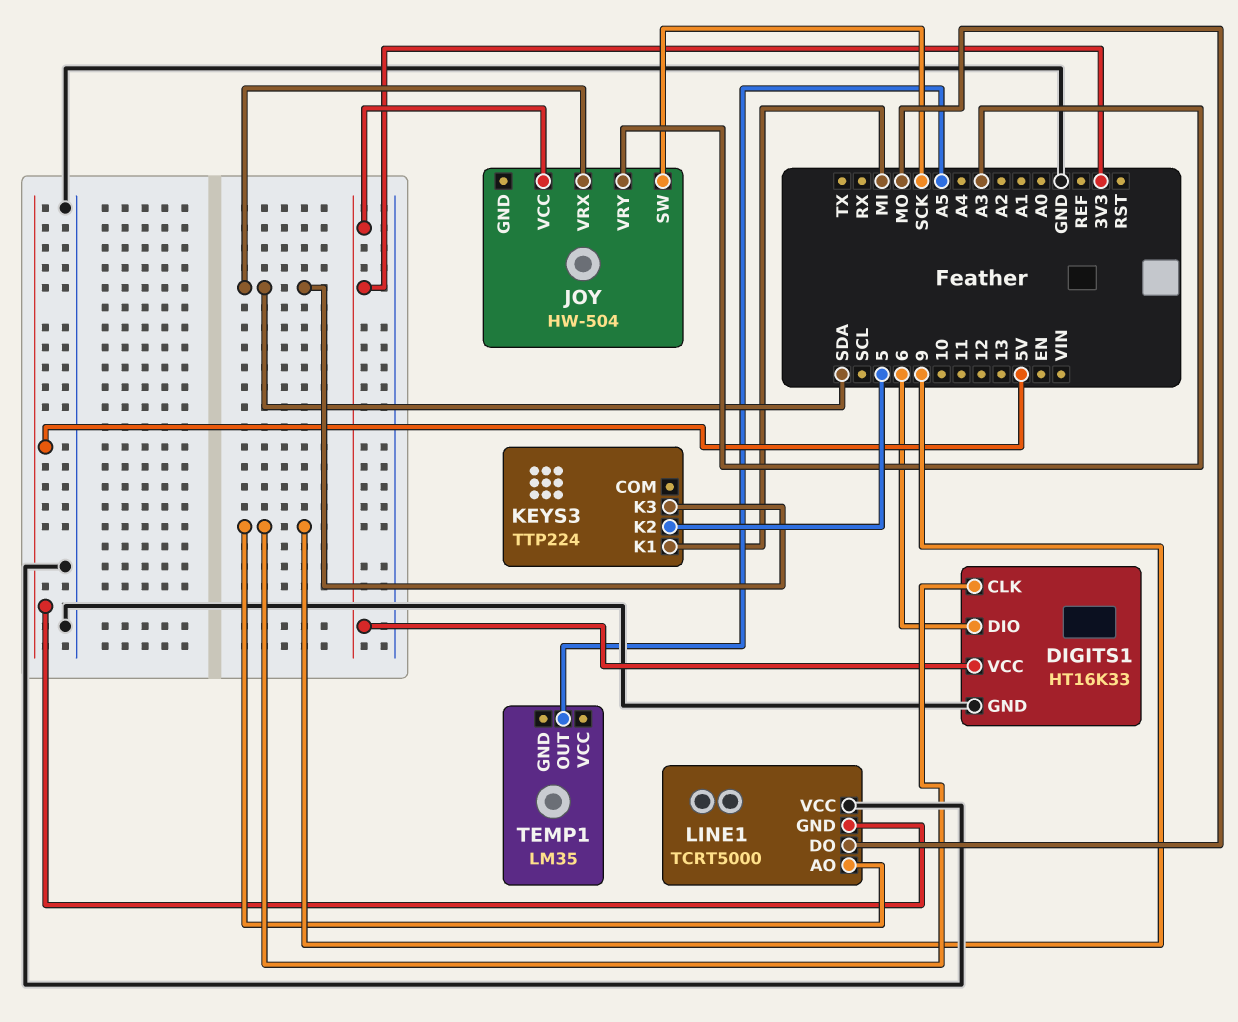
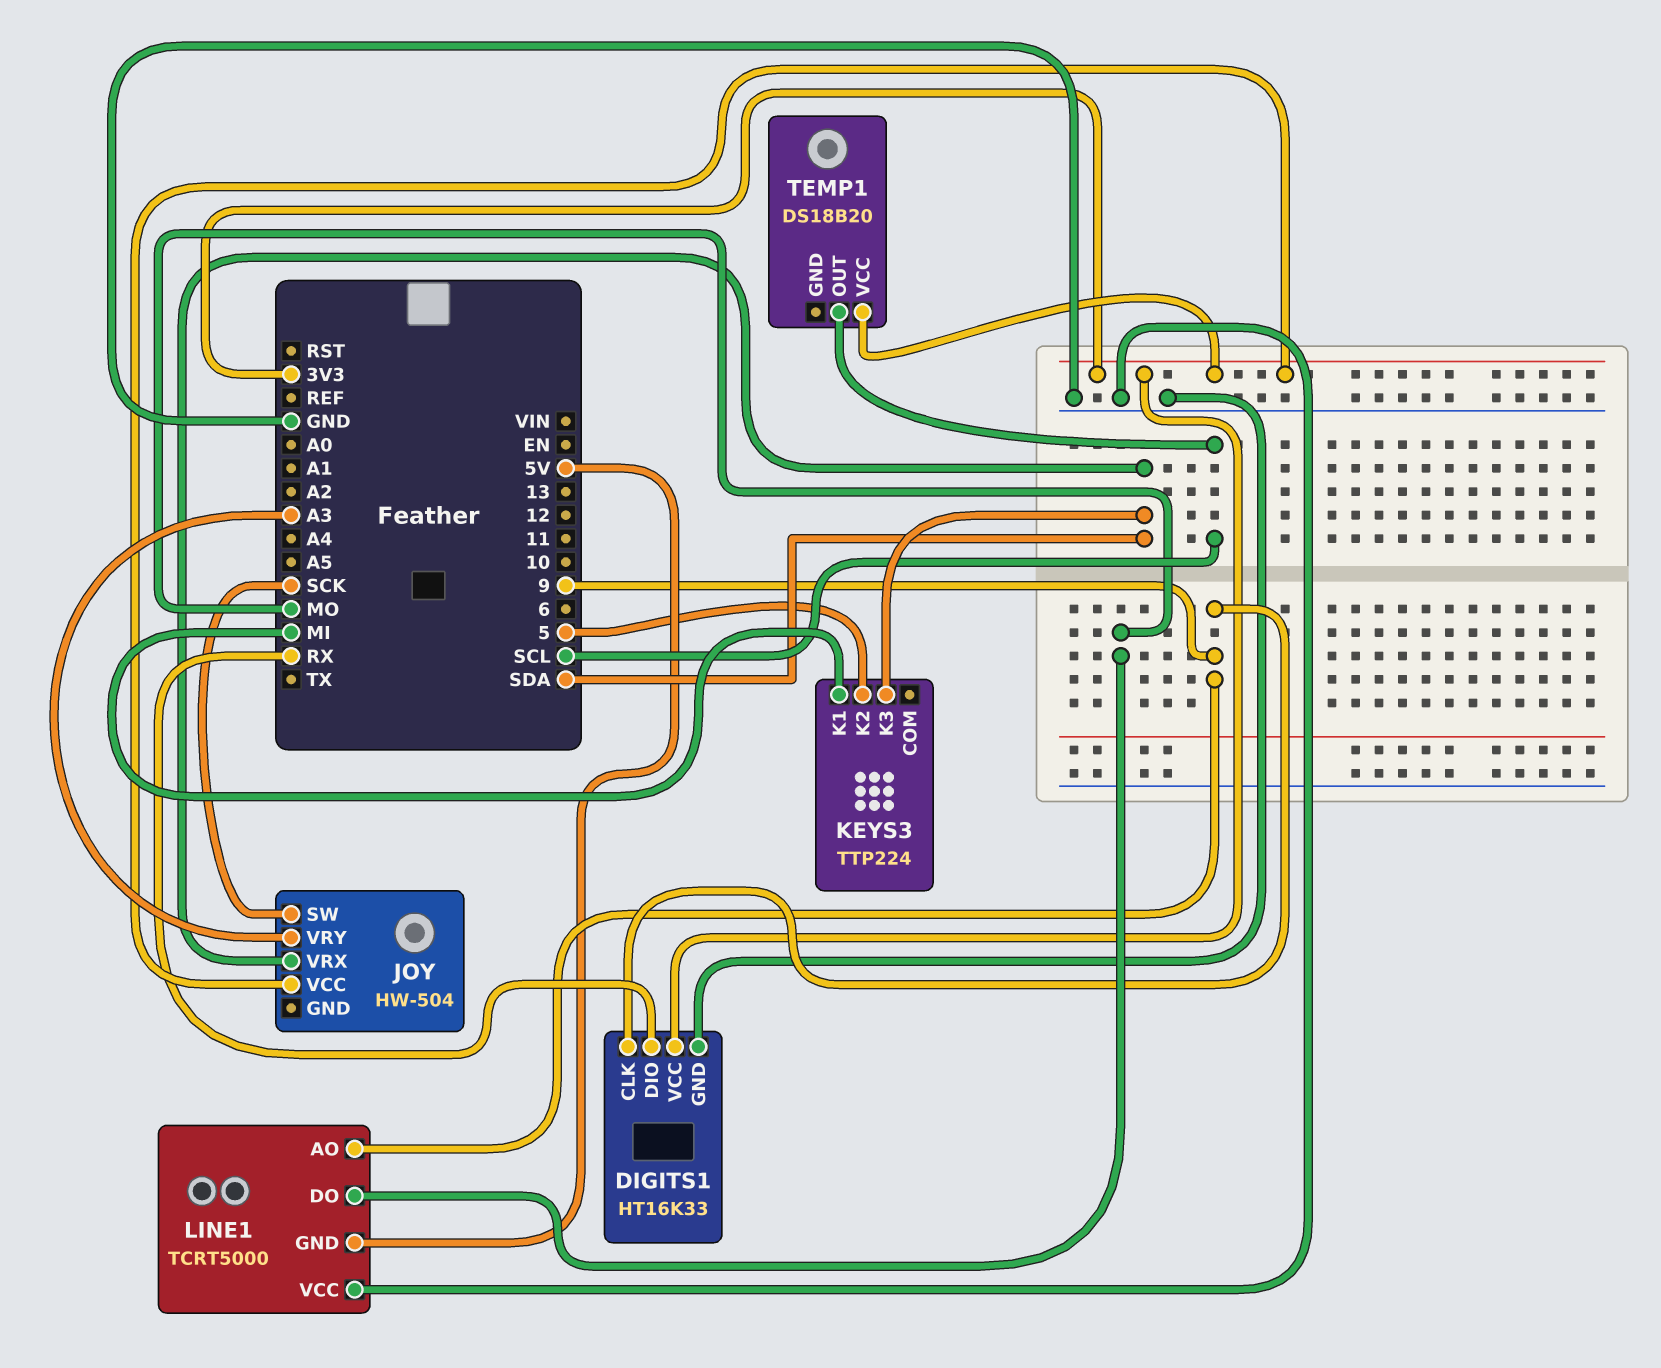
DIGITS1 pin DIO: 6 -> RX
TEMP1: LM35 -> DS18B20
TEMP1 pin OUT: A5 -> SCL
TEMP1 pin VCC: none -> 3V3

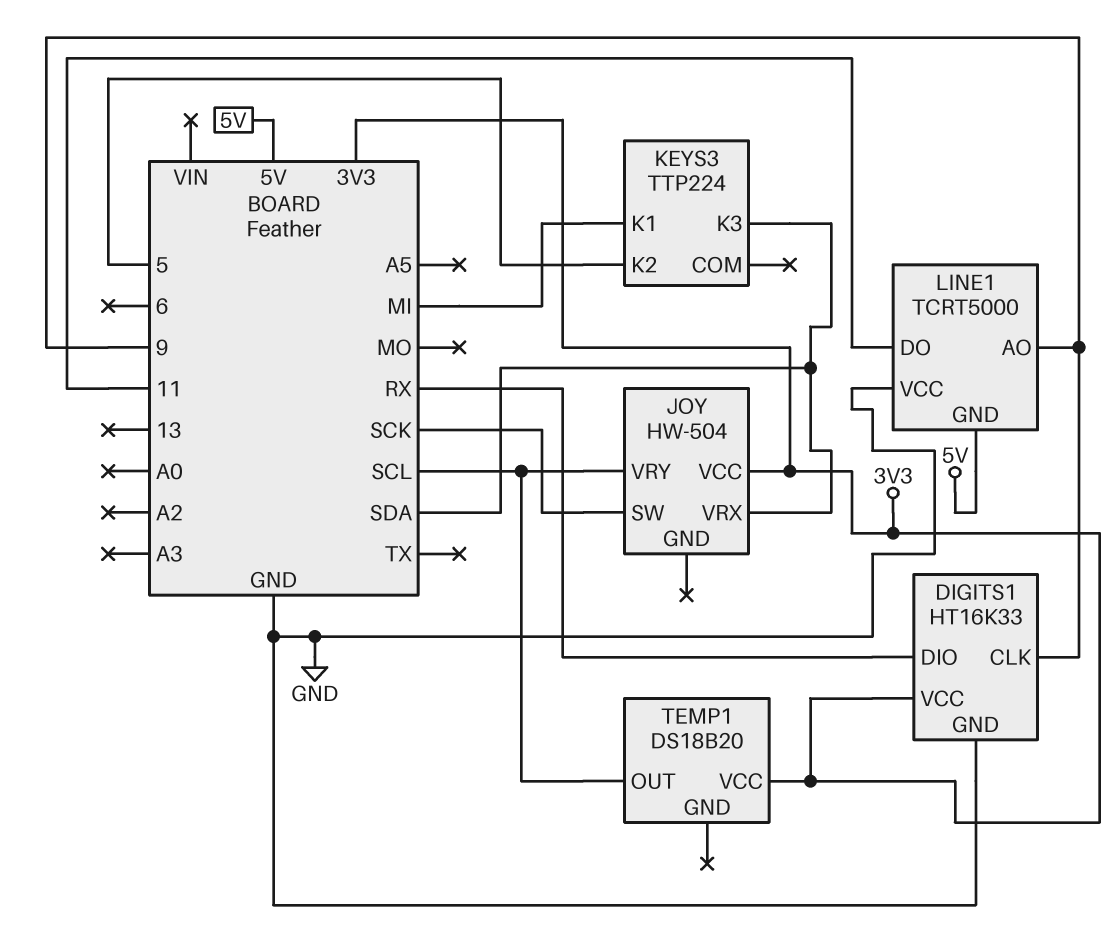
JOY pin VRY: A3 -> SCL
LINE1 pin DO: MO -> 11

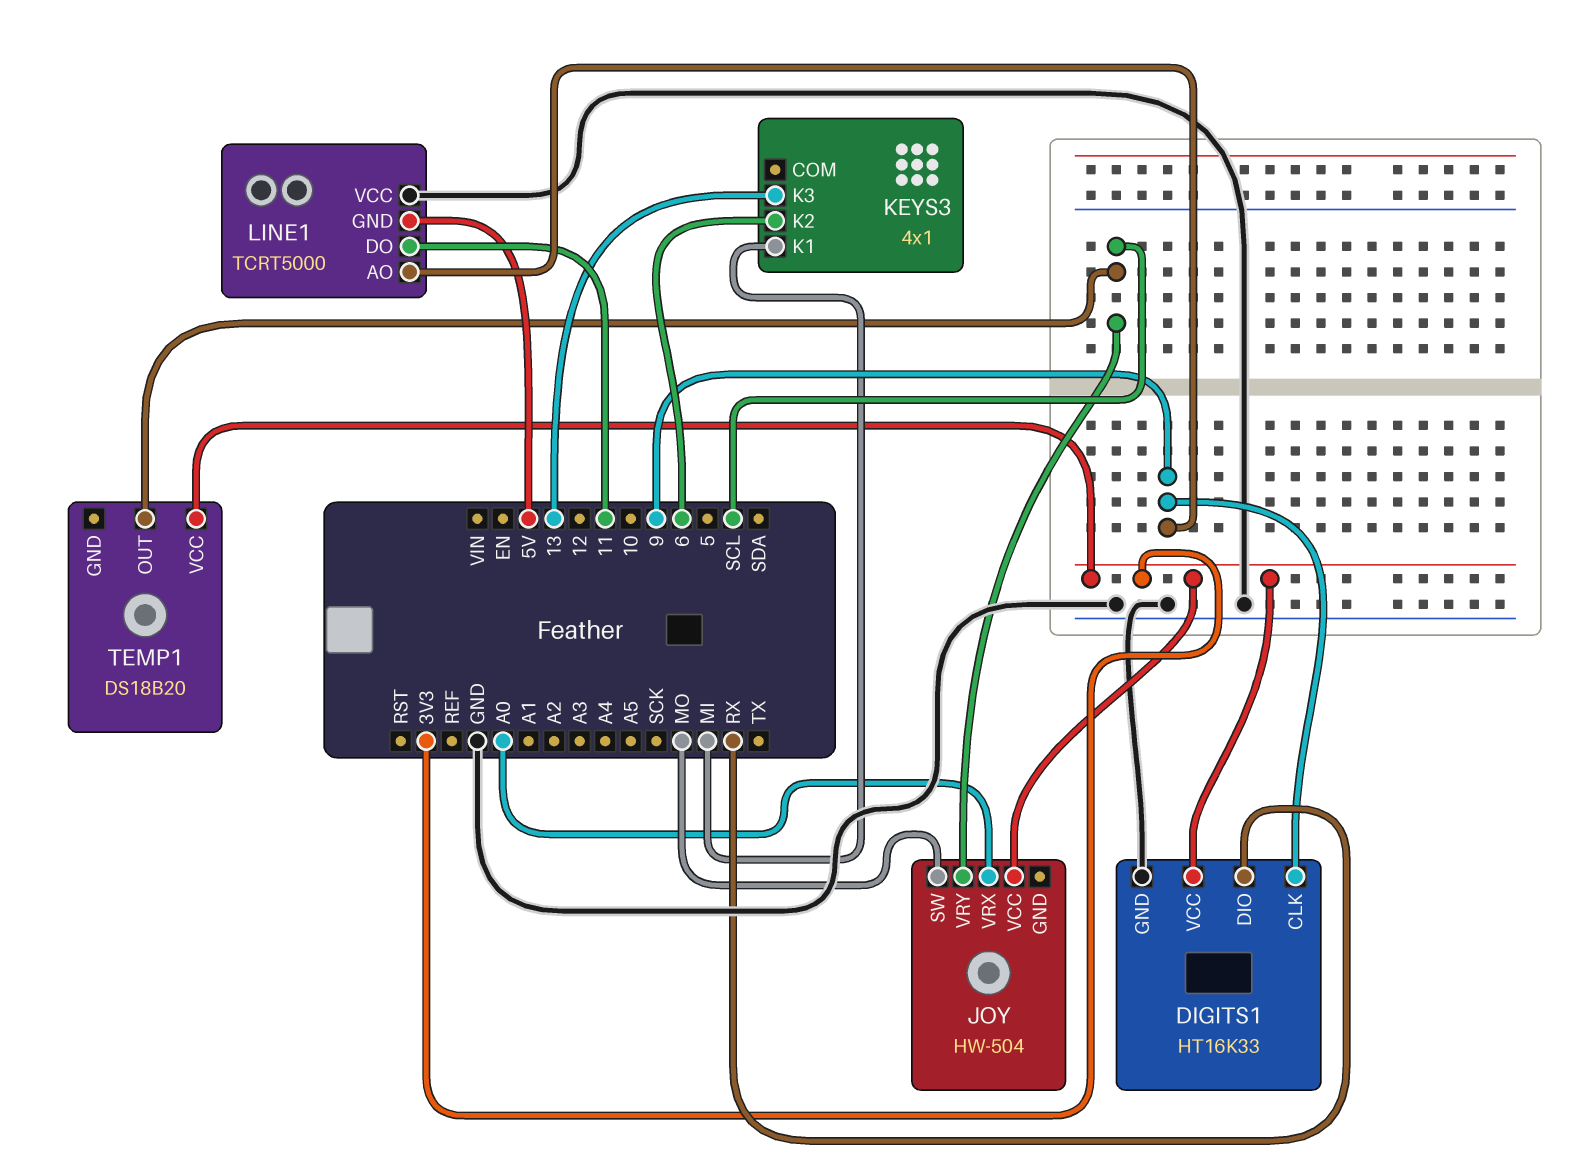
JOY pin SW: SCK -> MO
JOY pin VRX: SDA -> A0
KEYS3: TTP224 -> 4x1
KEYS3 pin K2: 5 -> 6
KEYS3 pin K3: SDA -> 13

